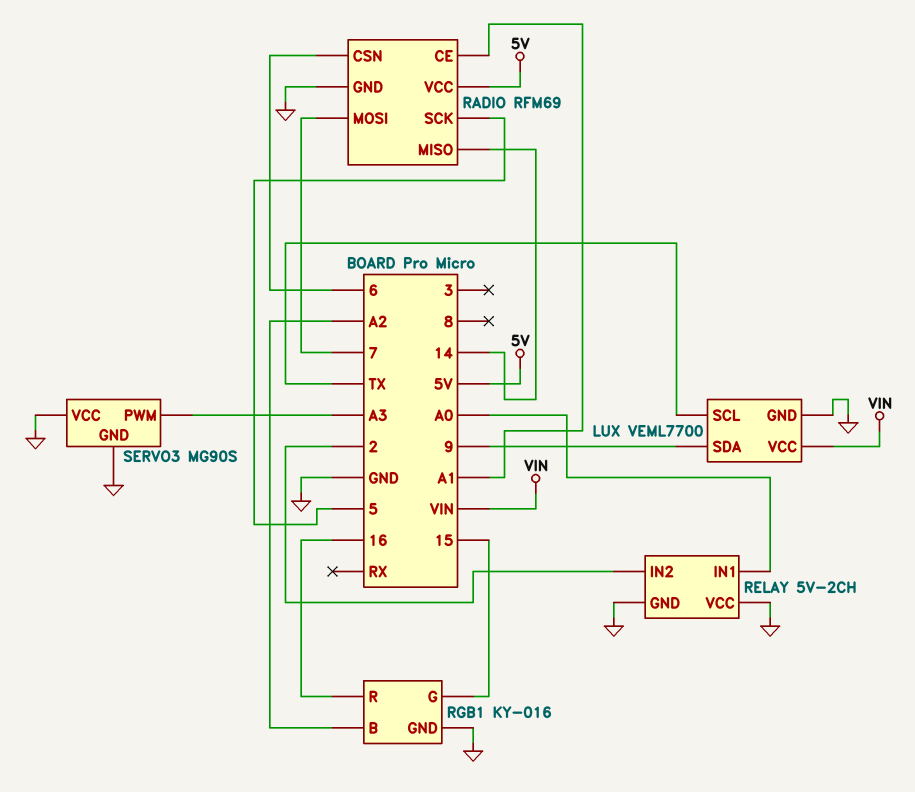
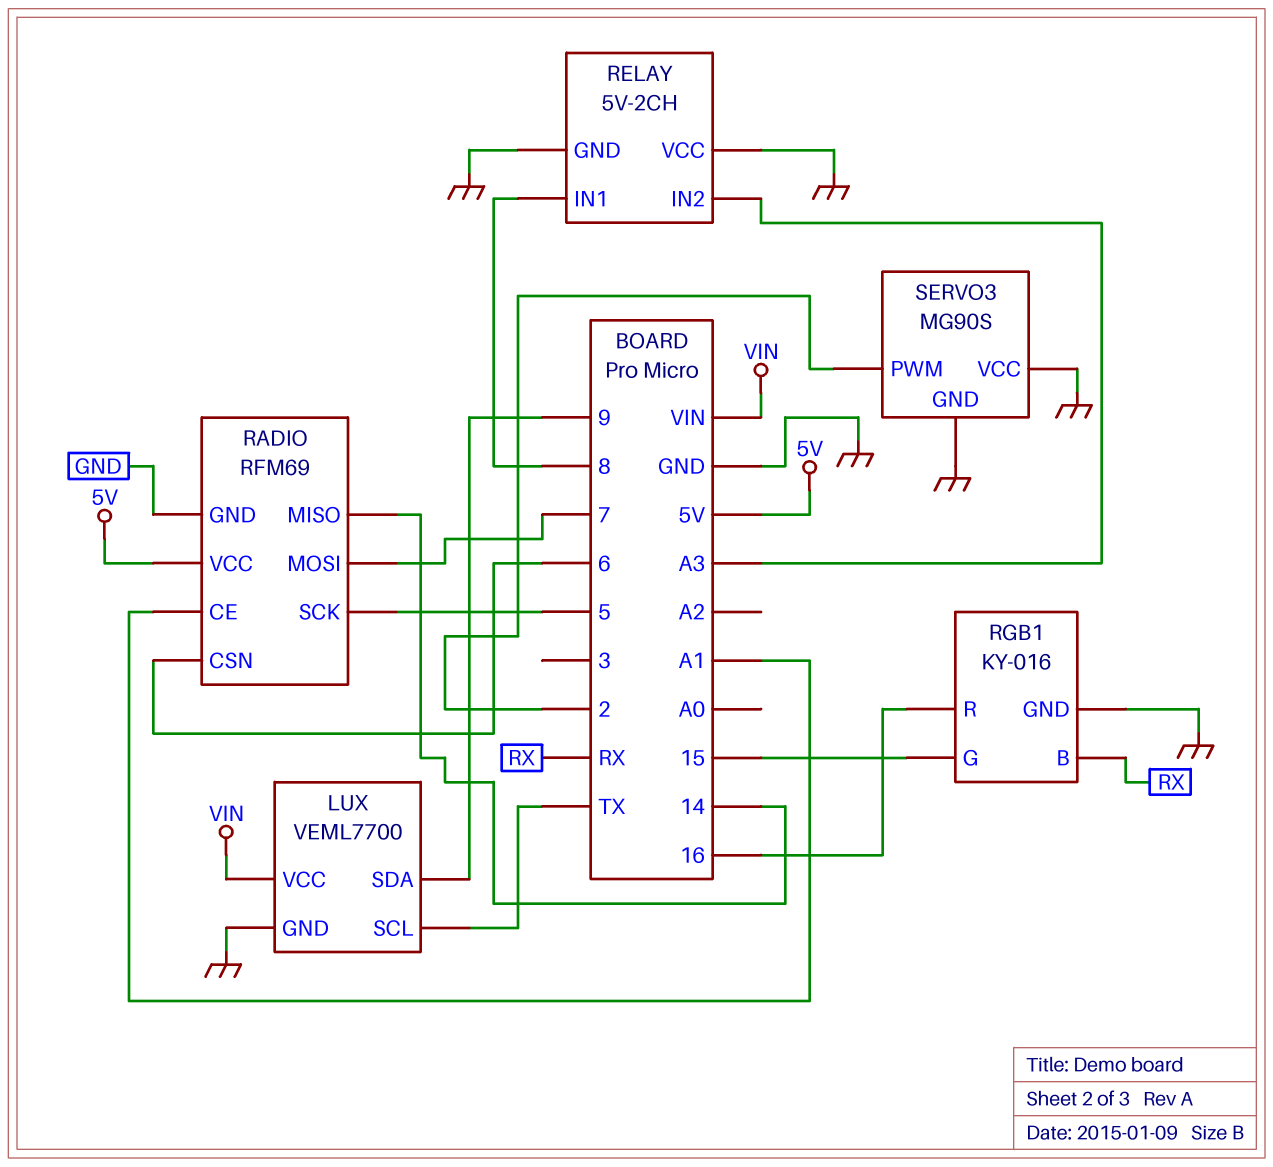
RELAY pin IN1: A0 -> 8
RELAY pin IN2: 2 -> A3
RGB1 pin B: A2 -> RX
SERVO3 pin PWM: A3 -> 2

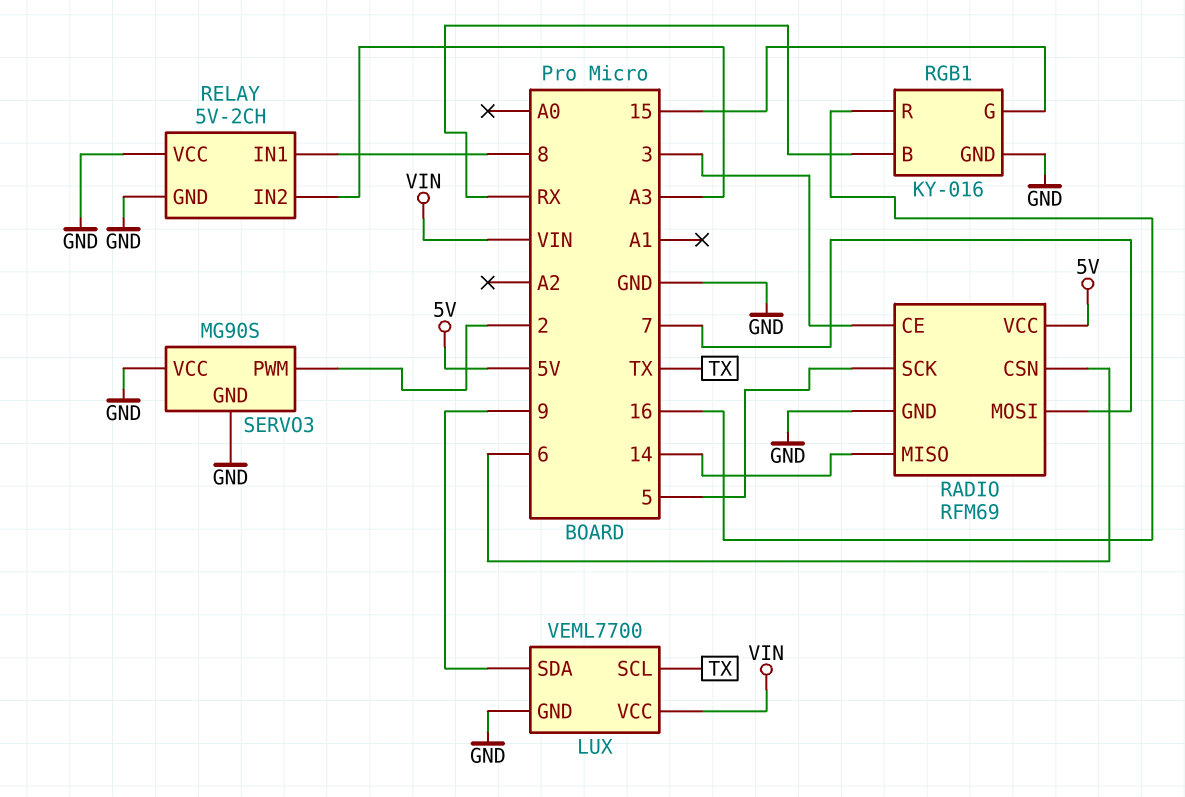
RADIO pin CE: A1 -> 3

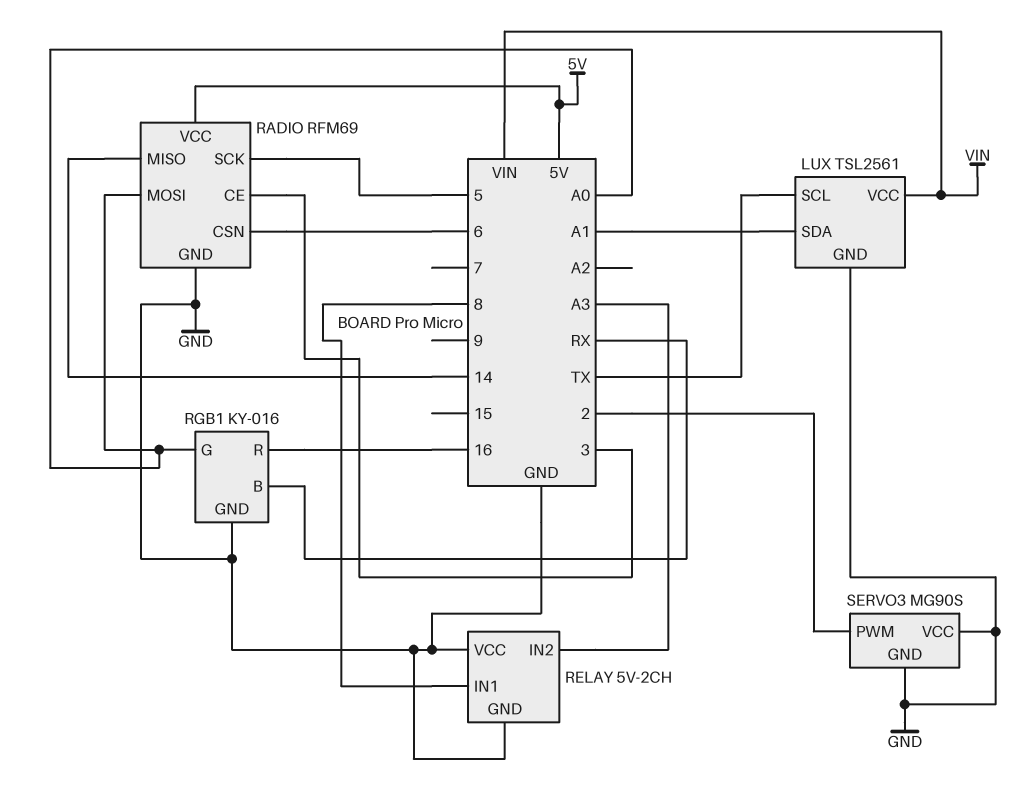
LUX: VEML7700 -> TSL2561
LUX pin SDA: 9 -> A1
RADIO pin MOSI: 7 -> A0
RGB1 pin G: 15 -> A0

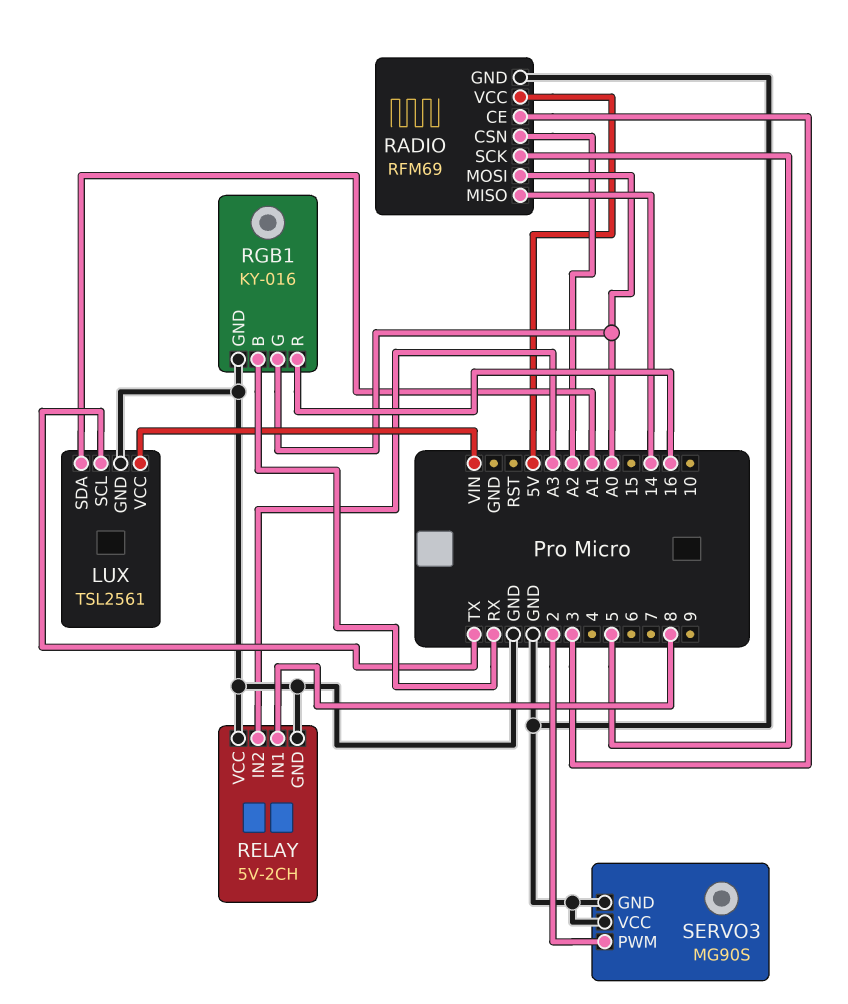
RADIO pin CSN: 6 -> A2

